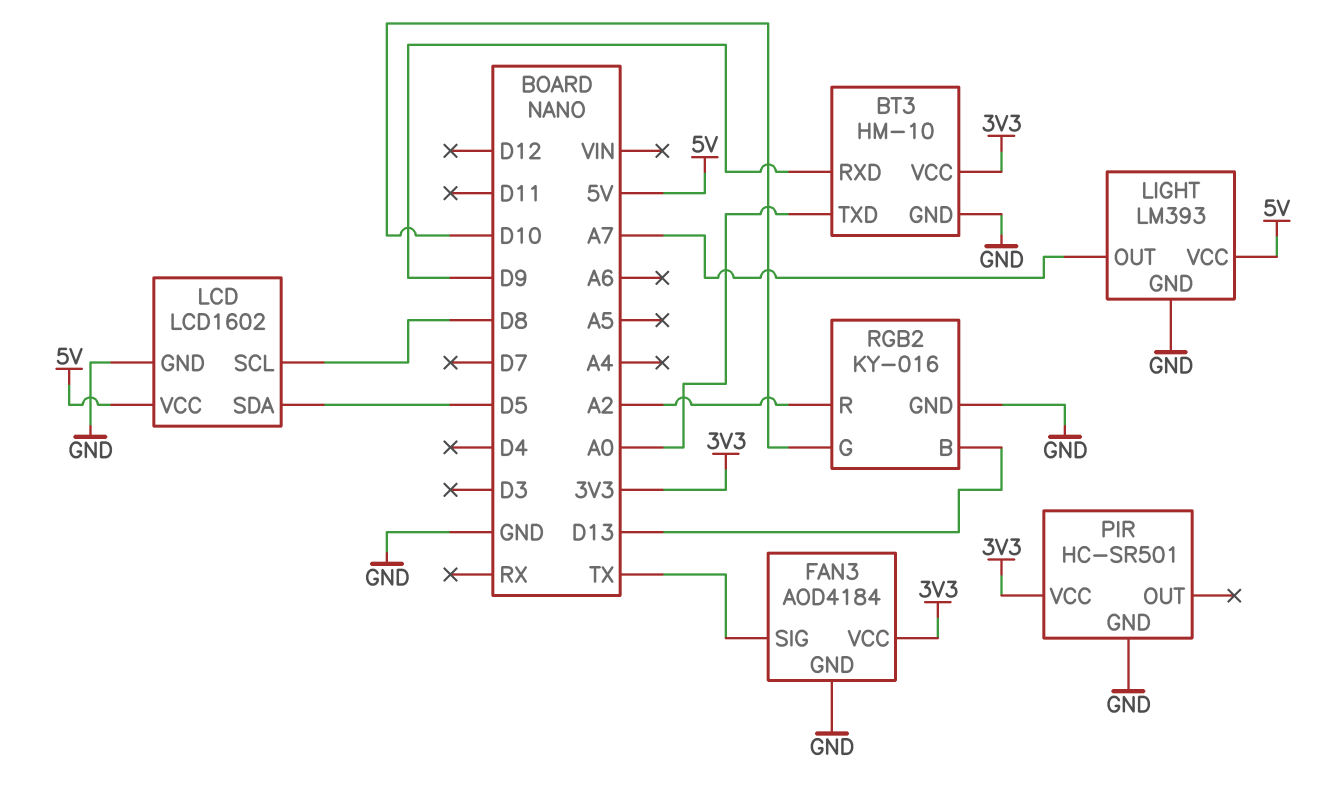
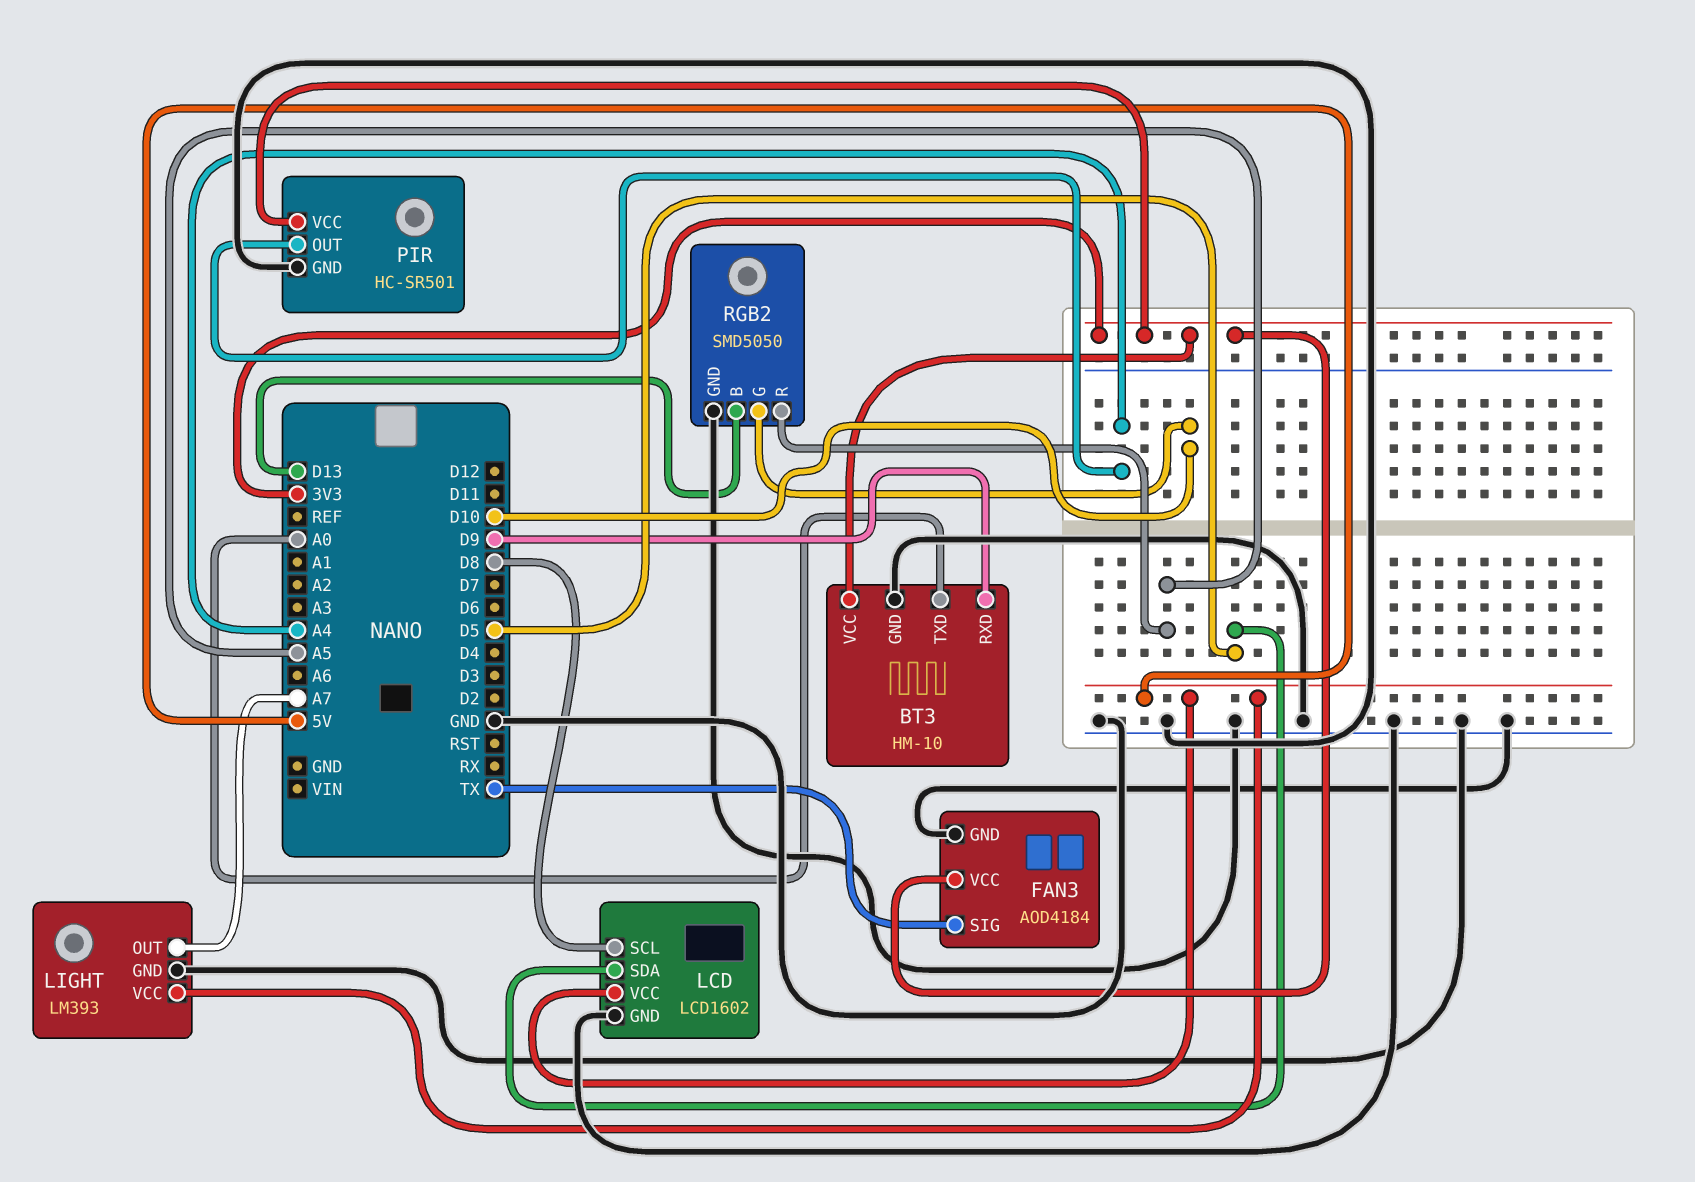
PIR pin OUT: none -> A4
RGB2: KY-016 -> SMD5050
RGB2 pin R: A2 -> A5

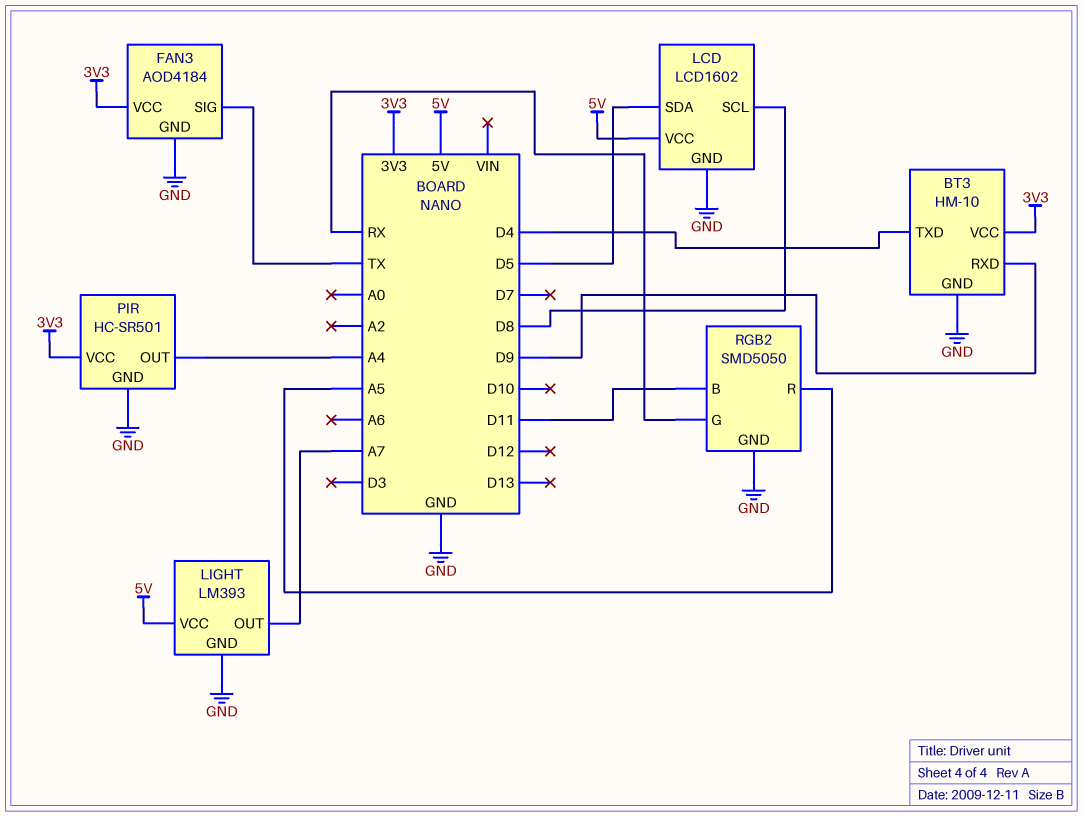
BT3 pin TXD: A0 -> D4
RGB2 pin B: D13 -> D11
RGB2 pin G: D10 -> RX

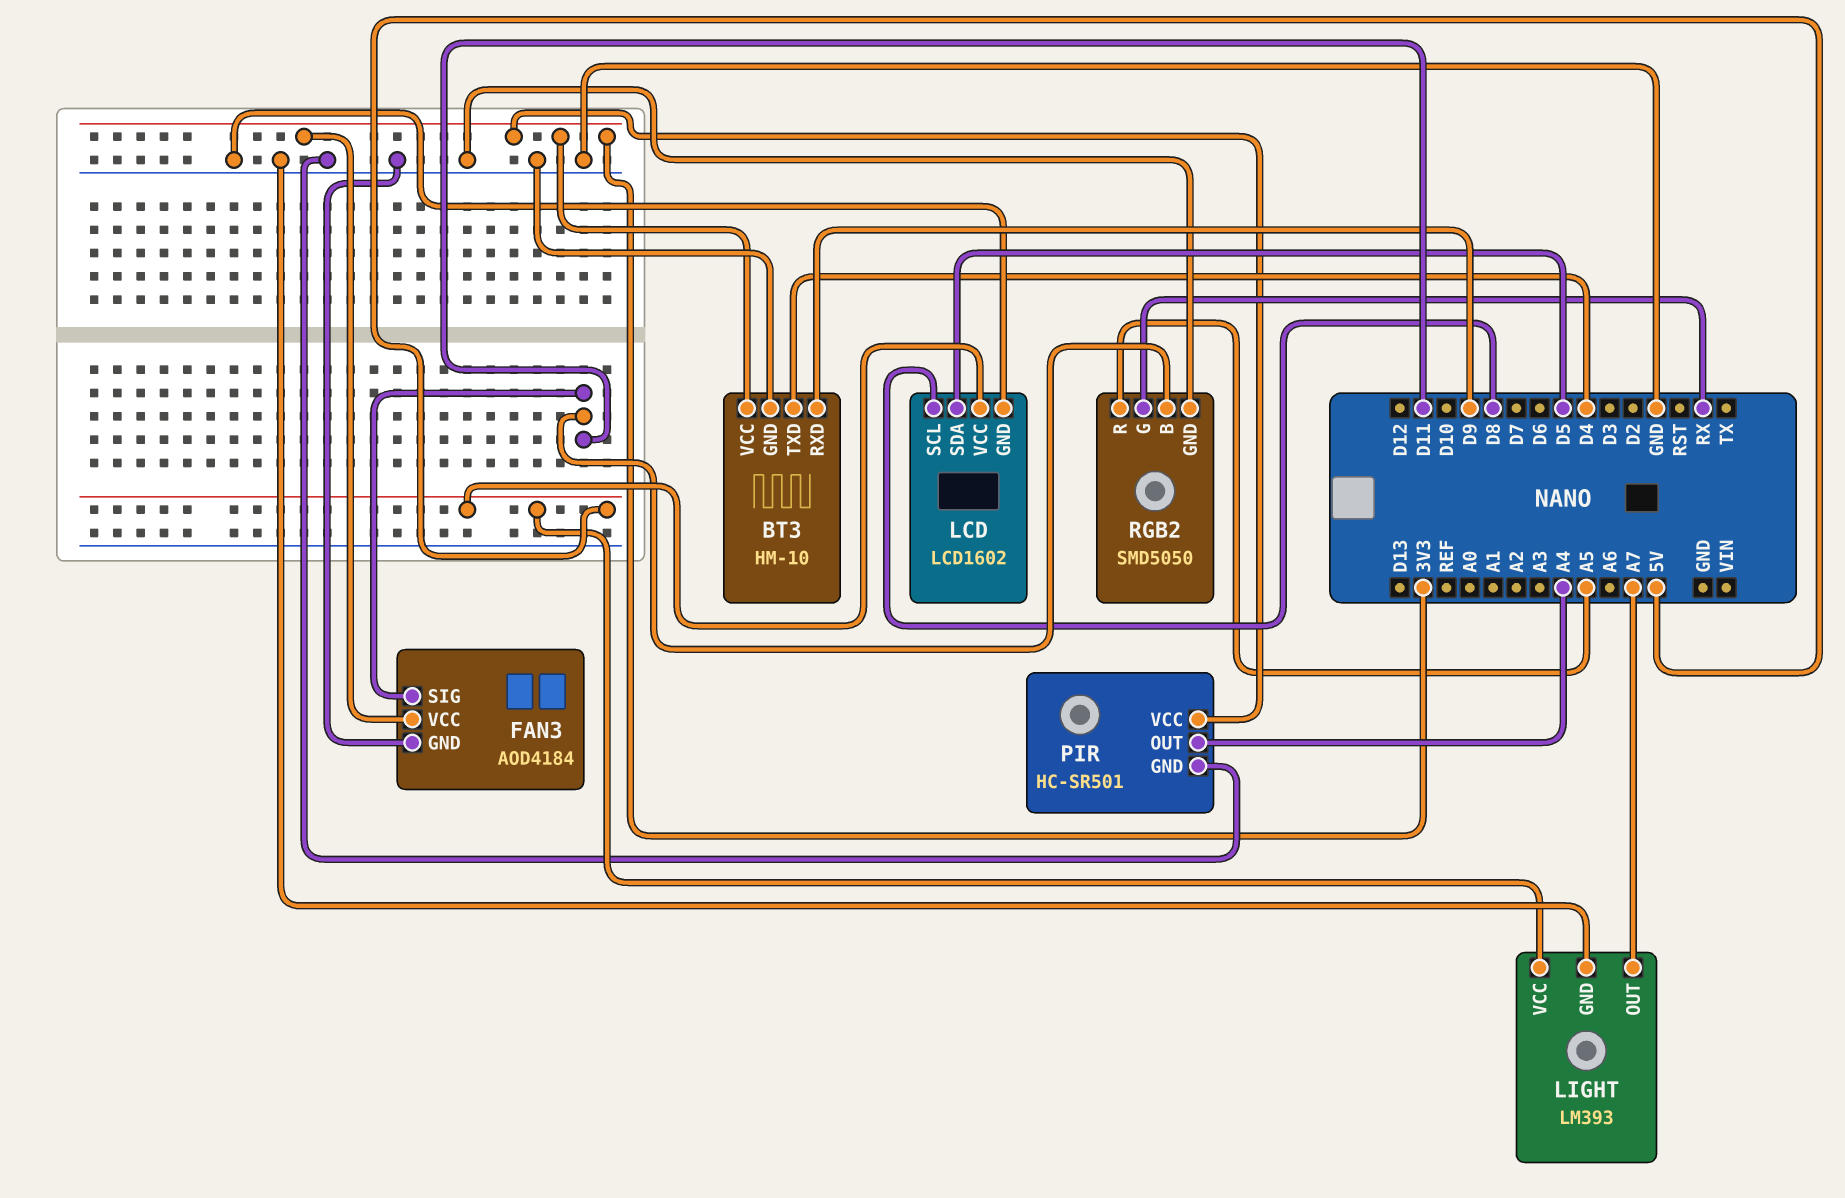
FAN3 pin SIG: TX -> D11

